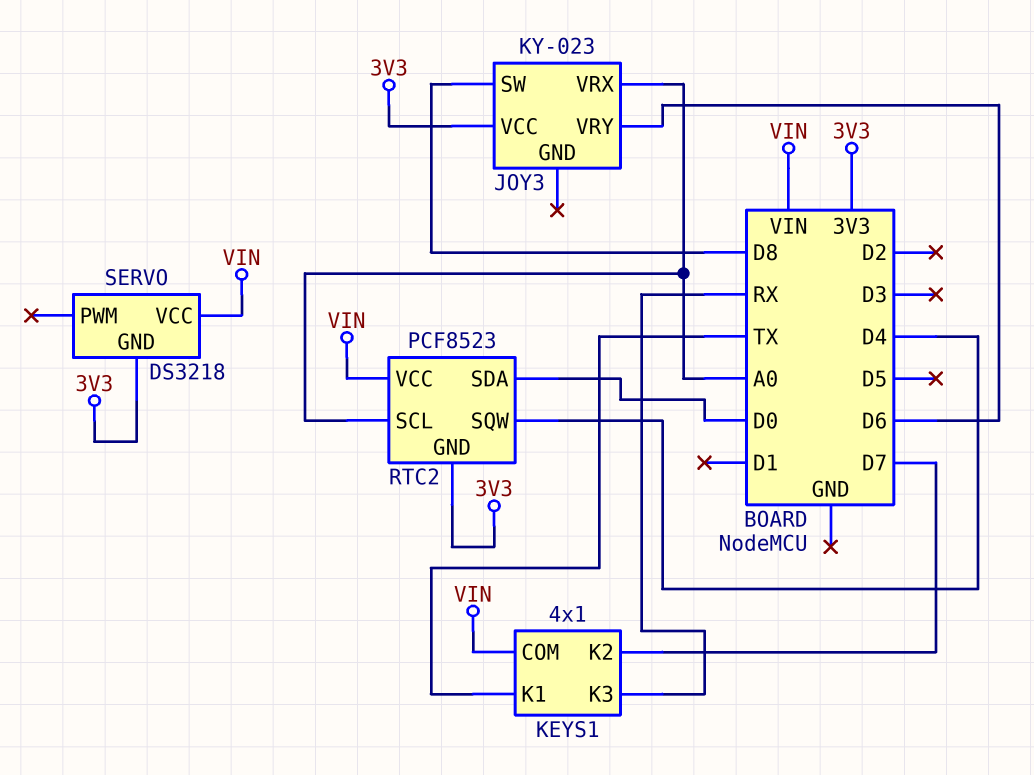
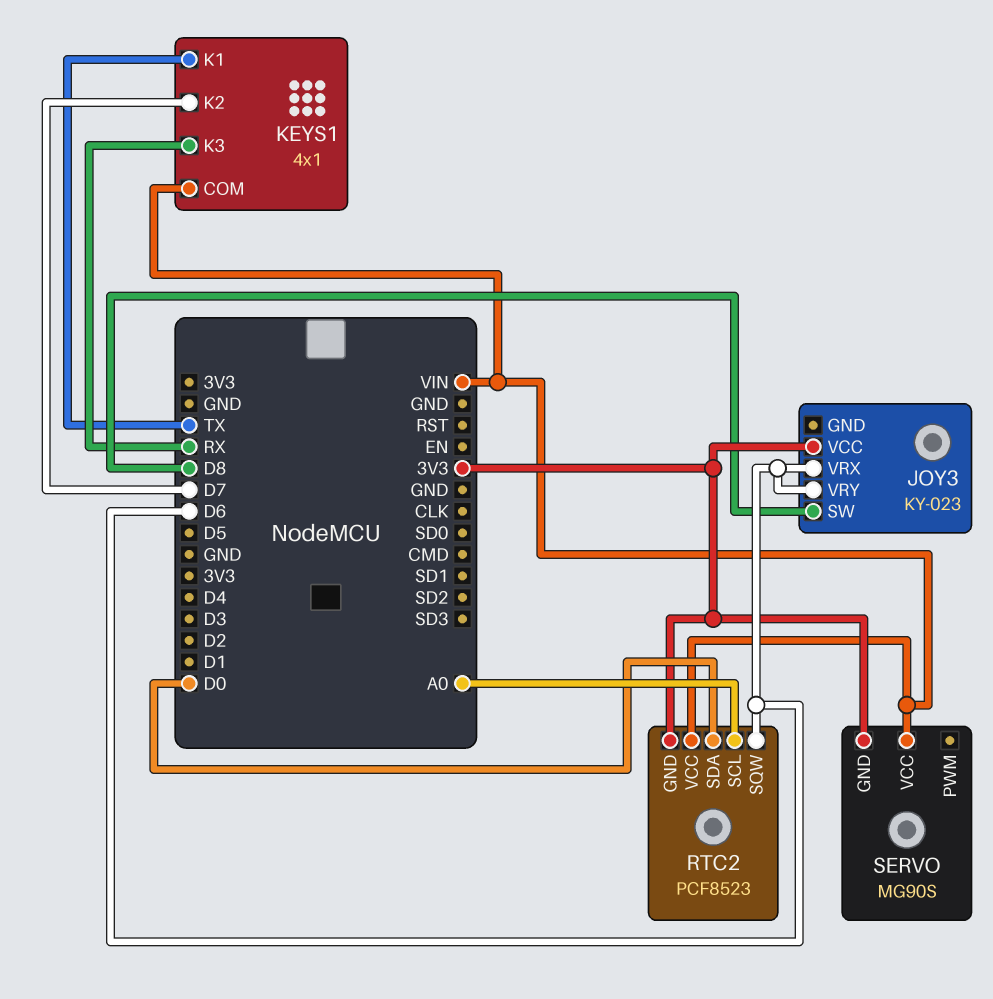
JOY3 pin VRX: A0 -> D6
RTC2 pin SQW: D4 -> D6
SERVO: DS3218 -> MG90S

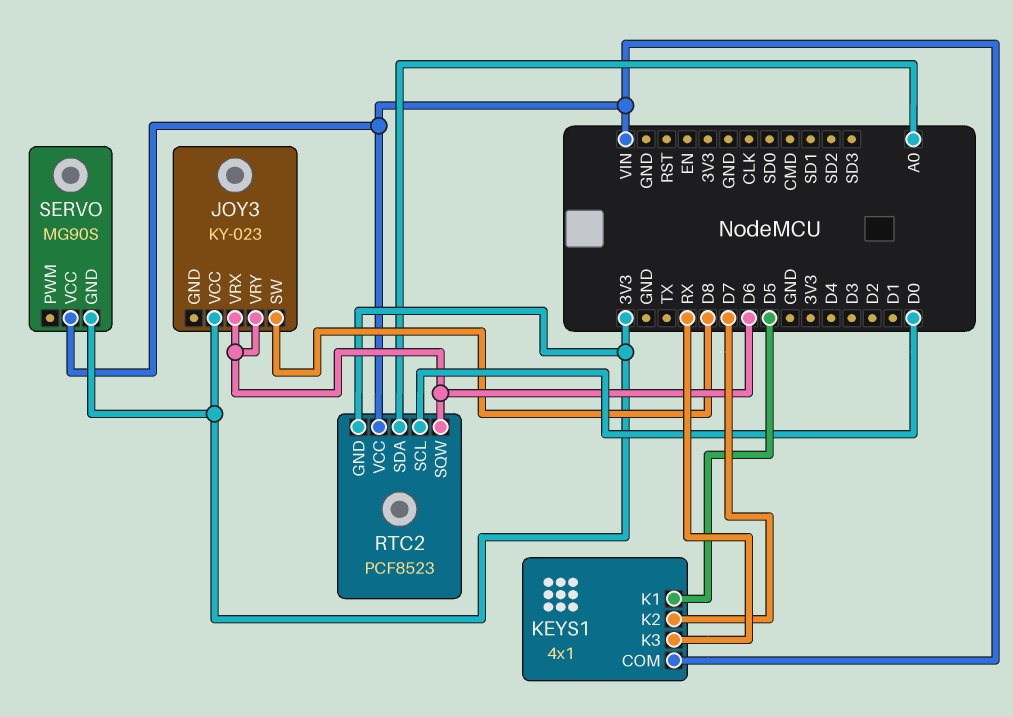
KEYS1 pin K1: TX -> D5
RTC2 pin SCL: A0 -> D0
RTC2 pin SDA: D0 -> A0

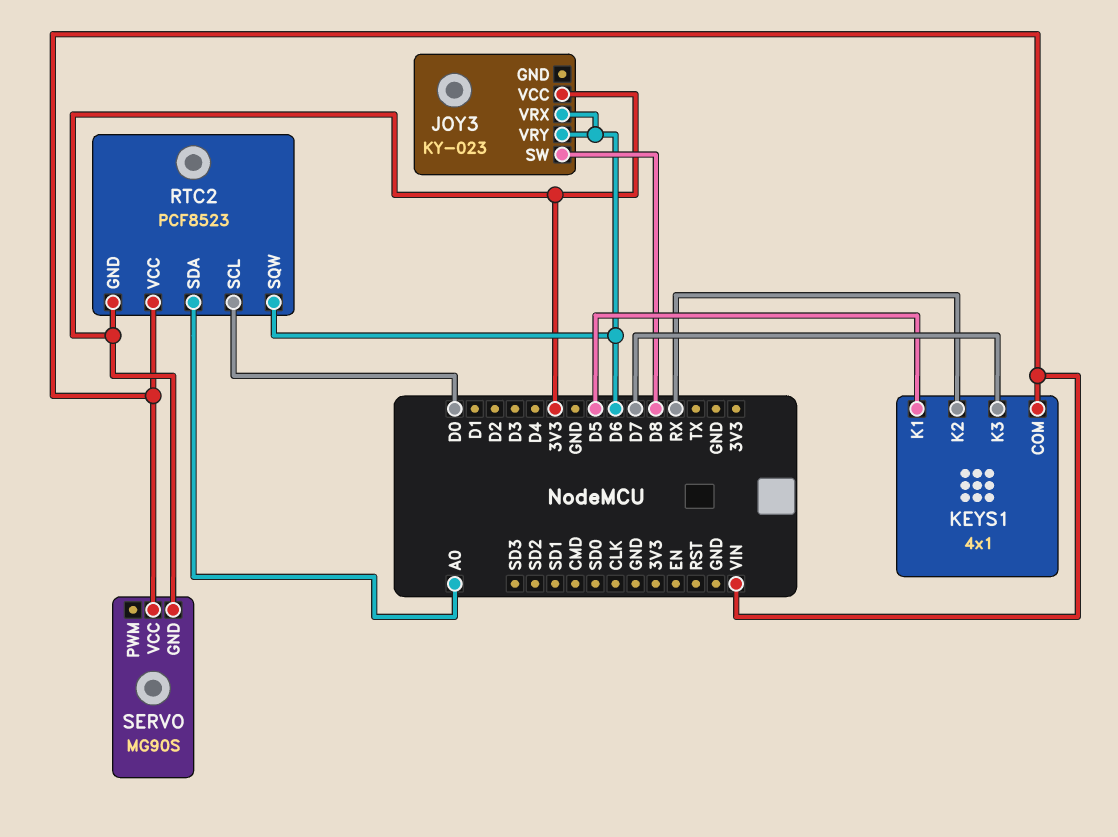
KEYS1 pin K2: D7 -> RX
KEYS1 pin K3: RX -> D7

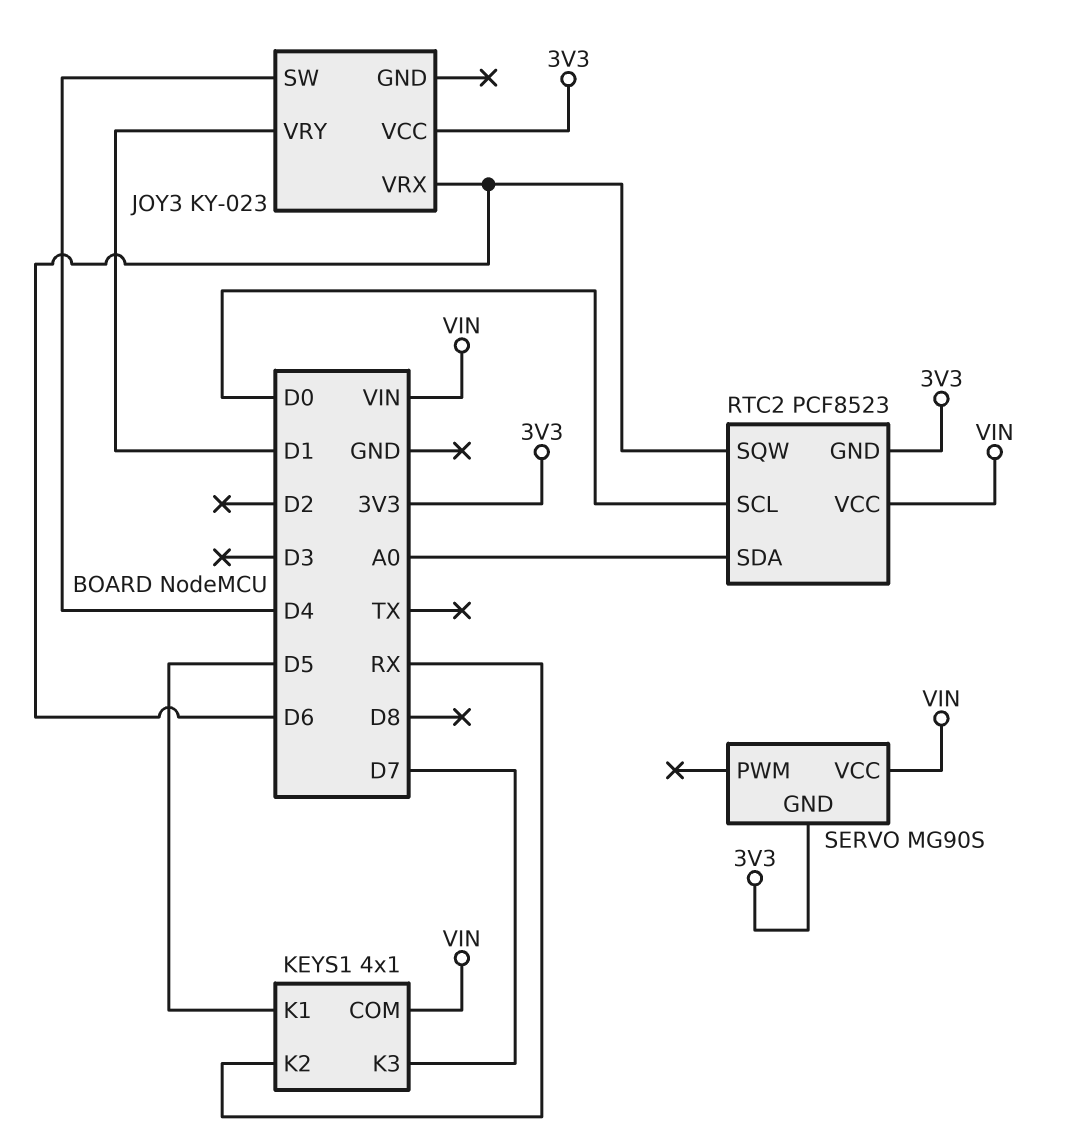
JOY3 pin SW: D8 -> D4
JOY3 pin VRY: D6 -> D1

